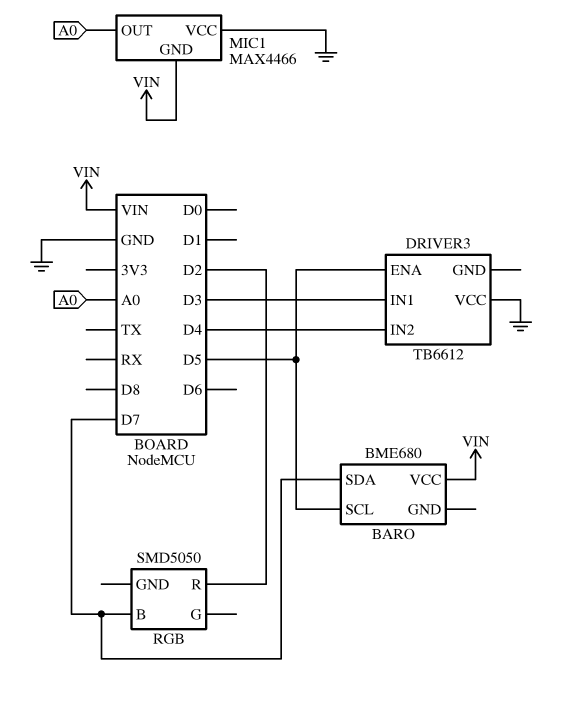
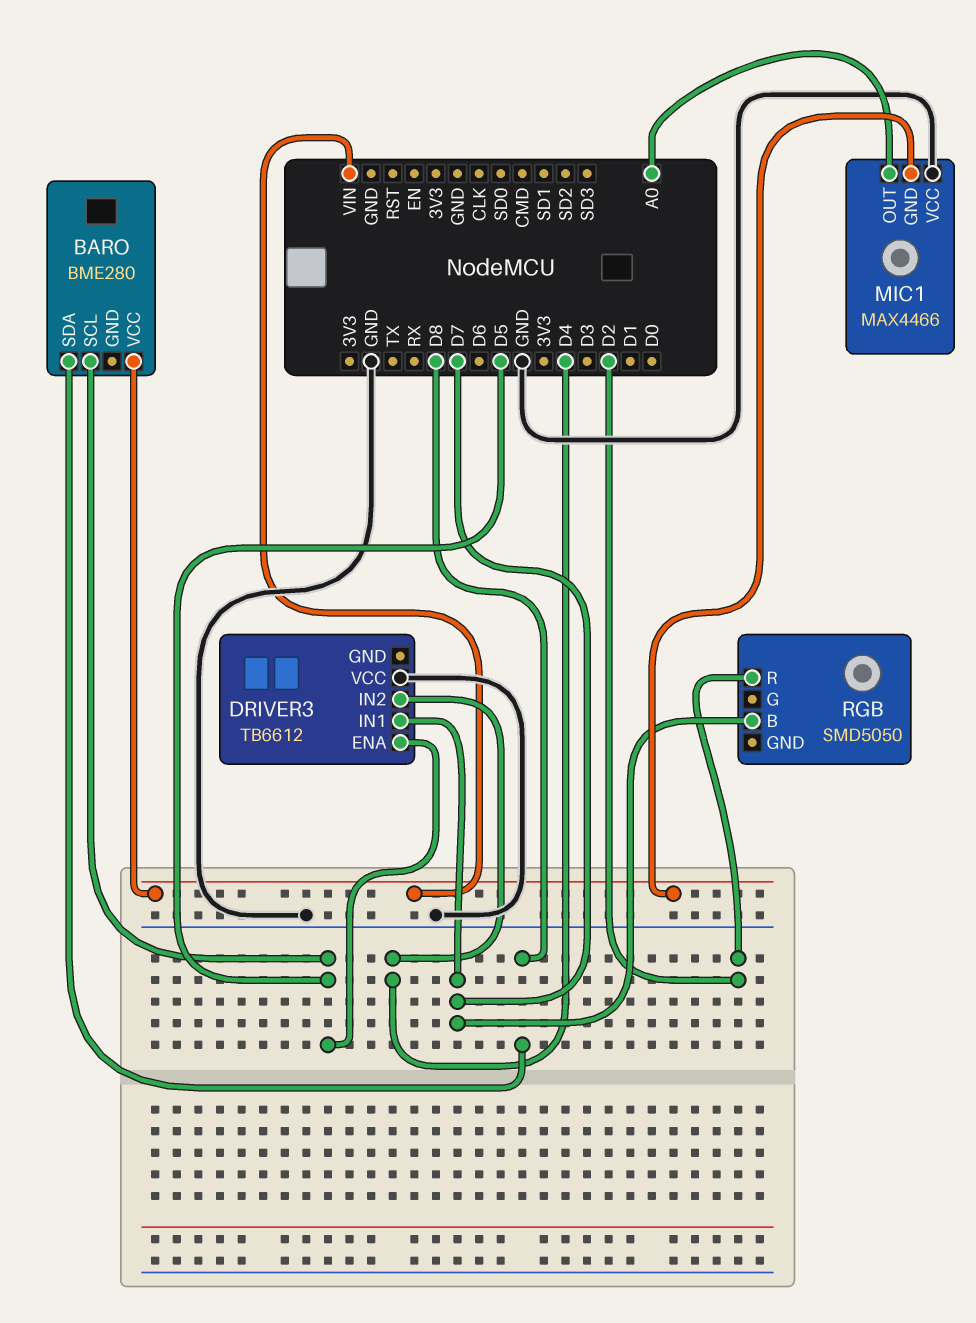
BARO: BME680 -> BME280
BARO pin SDA: D7 -> D8
DRIVER3 pin IN1: D3 -> D7

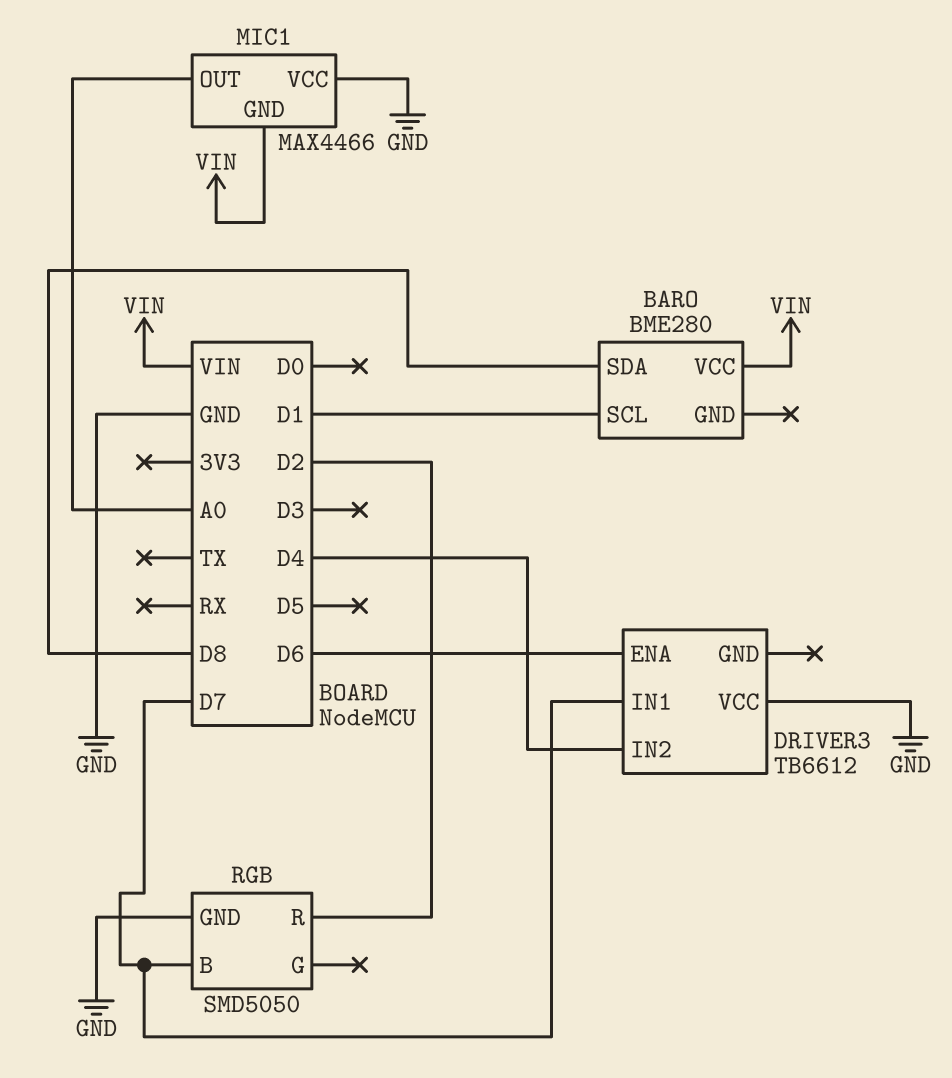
BARO pin SCL: D5 -> D1
DRIVER3 pin ENA: D5 -> D6
RGB pin GND: none -> GND

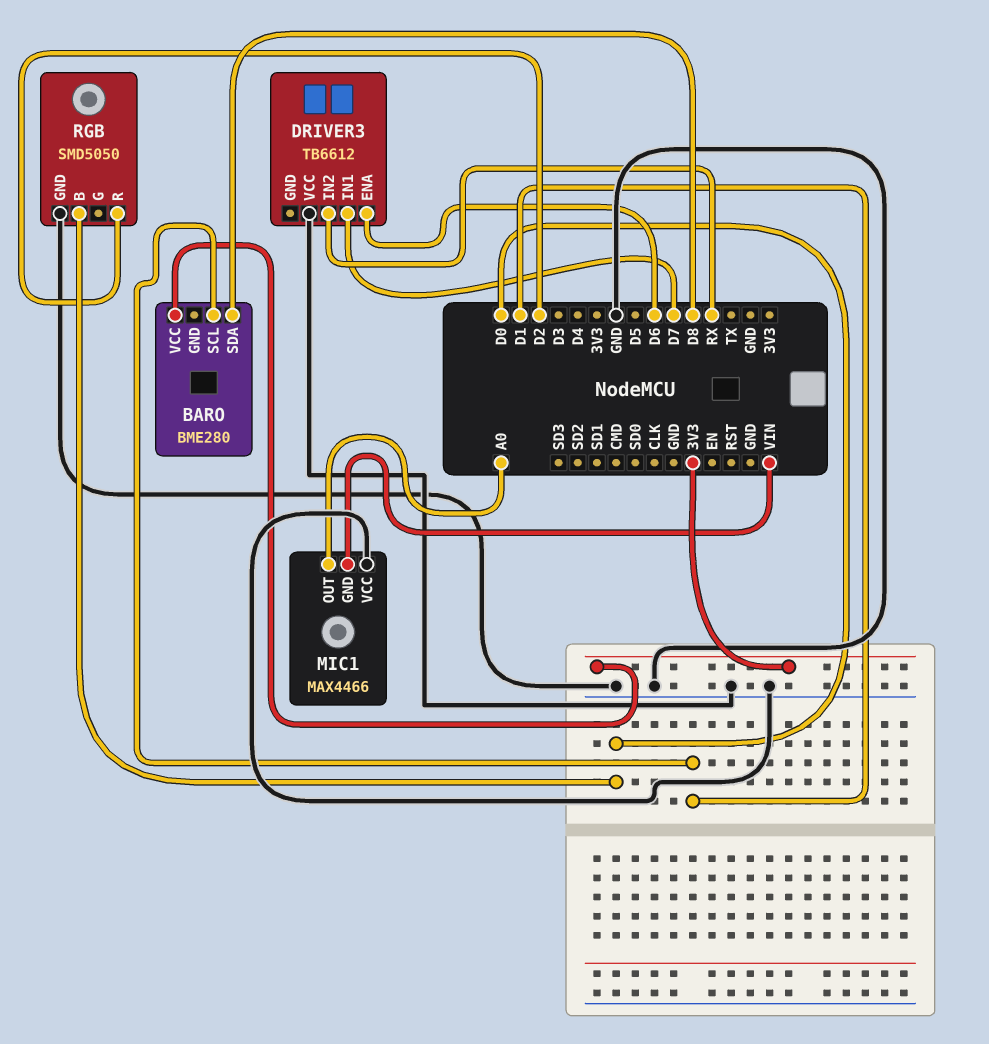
BARO pin VCC: VIN -> 3V3
DRIVER3 pin IN2: D4 -> RX
RGB pin B: D7 -> D0

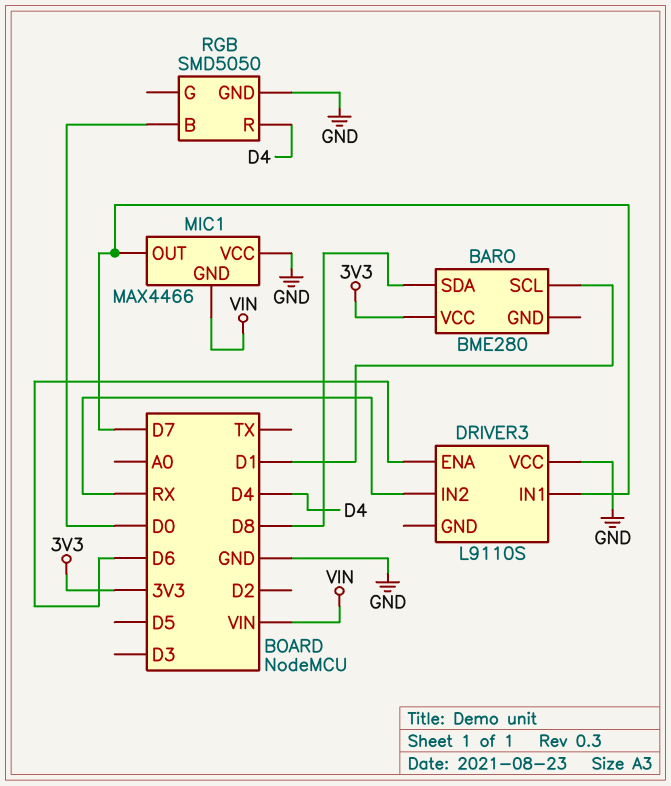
DRIVER3: TB6612 -> L9110S
MIC1 pin OUT: A0 -> D7
RGB pin R: D2 -> D4

